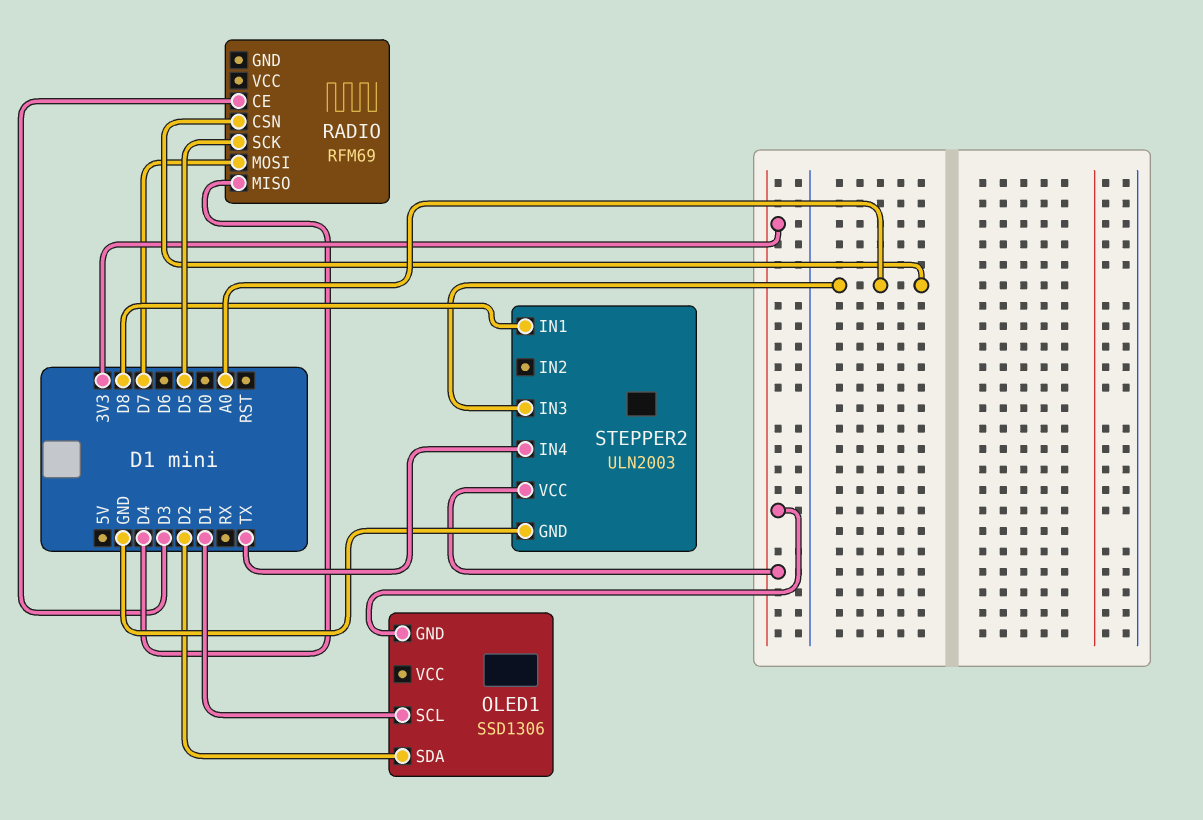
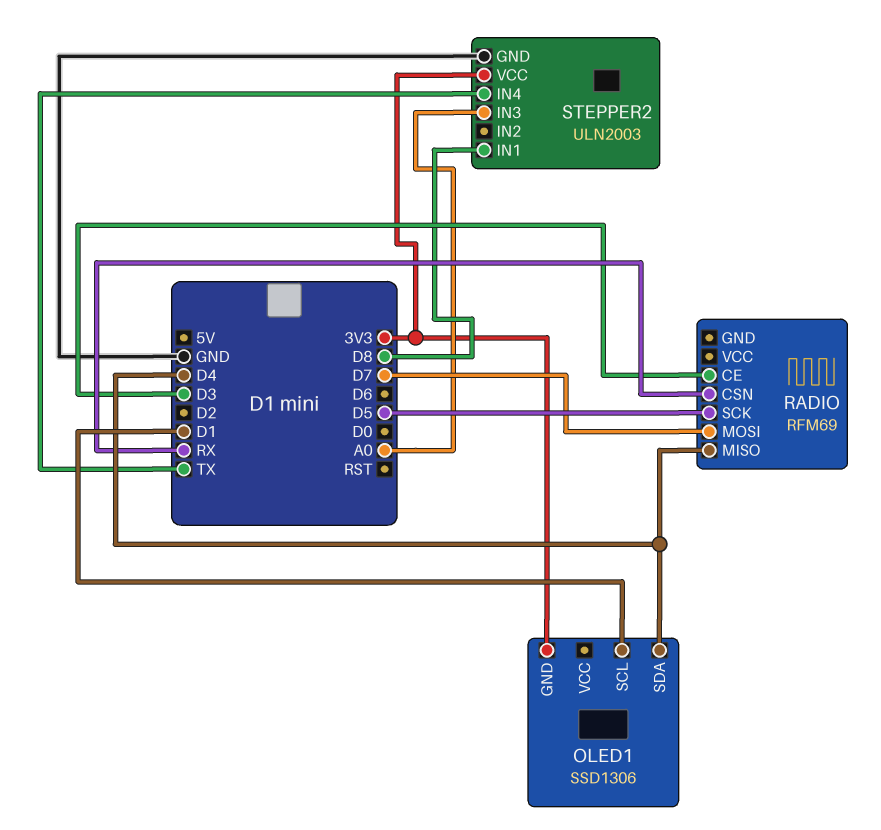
OLED1 pin SDA: D2 -> D4
RADIO pin CSN: A0 -> RX

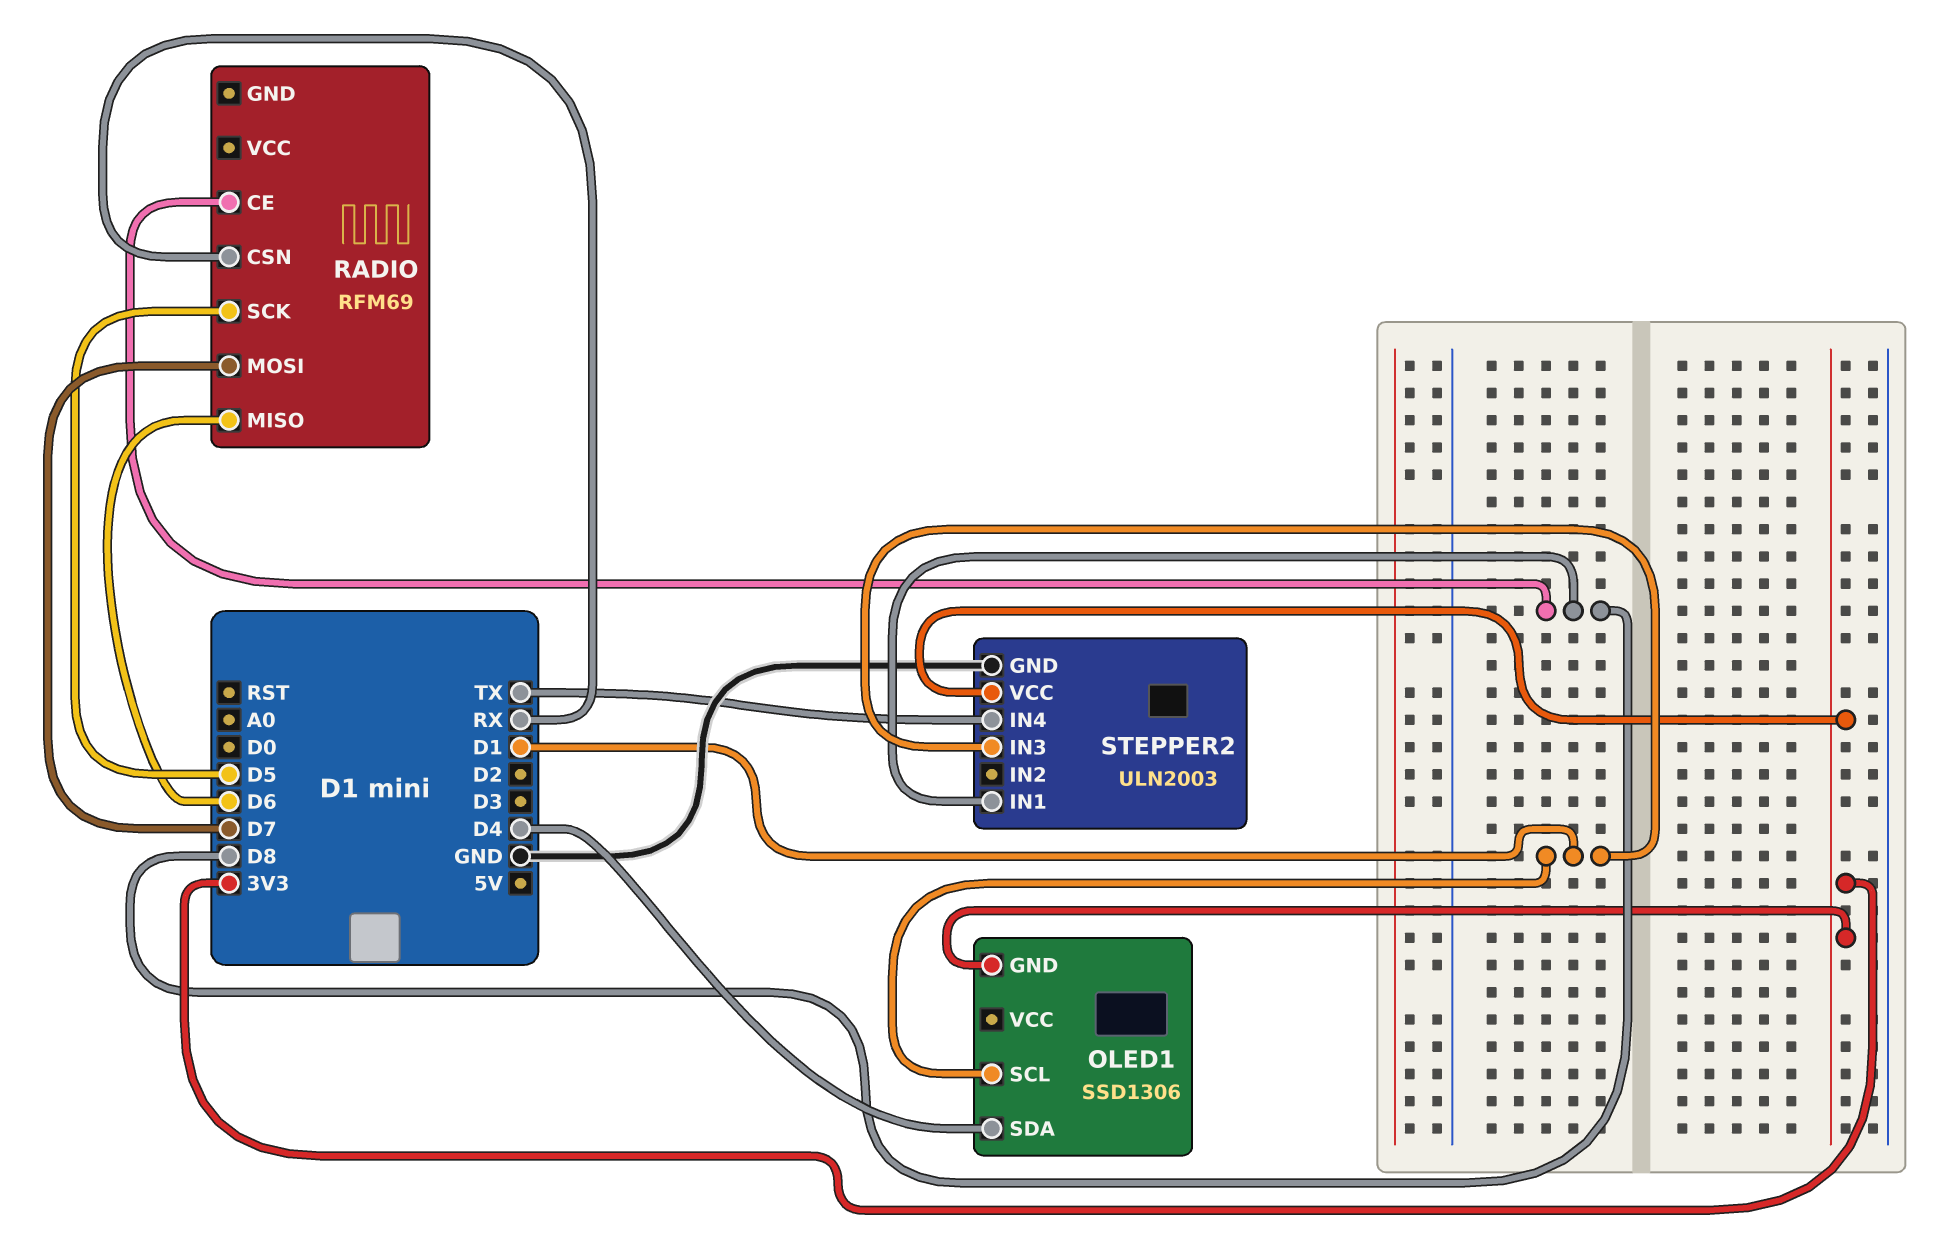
RADIO pin CE: D3 -> D8
RADIO pin MISO: D4 -> D6
STEPPER2 pin IN3: A0 -> D1

